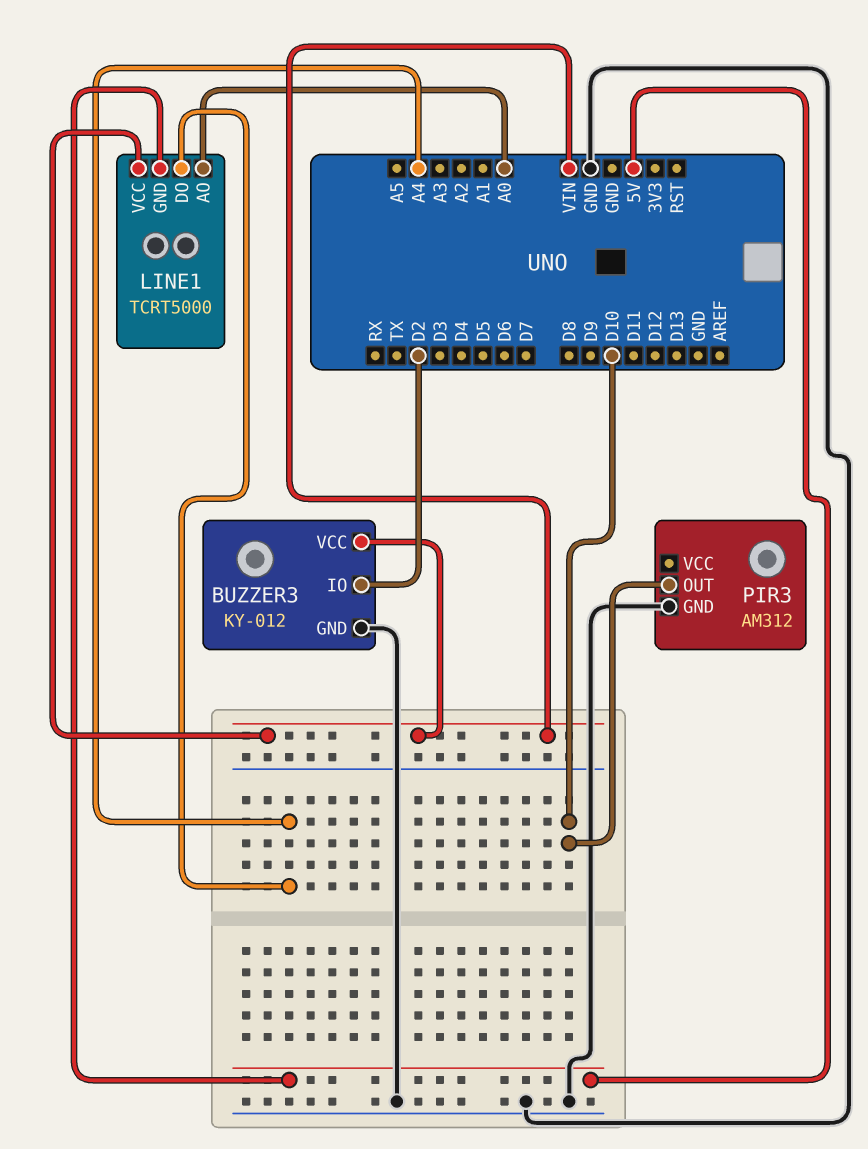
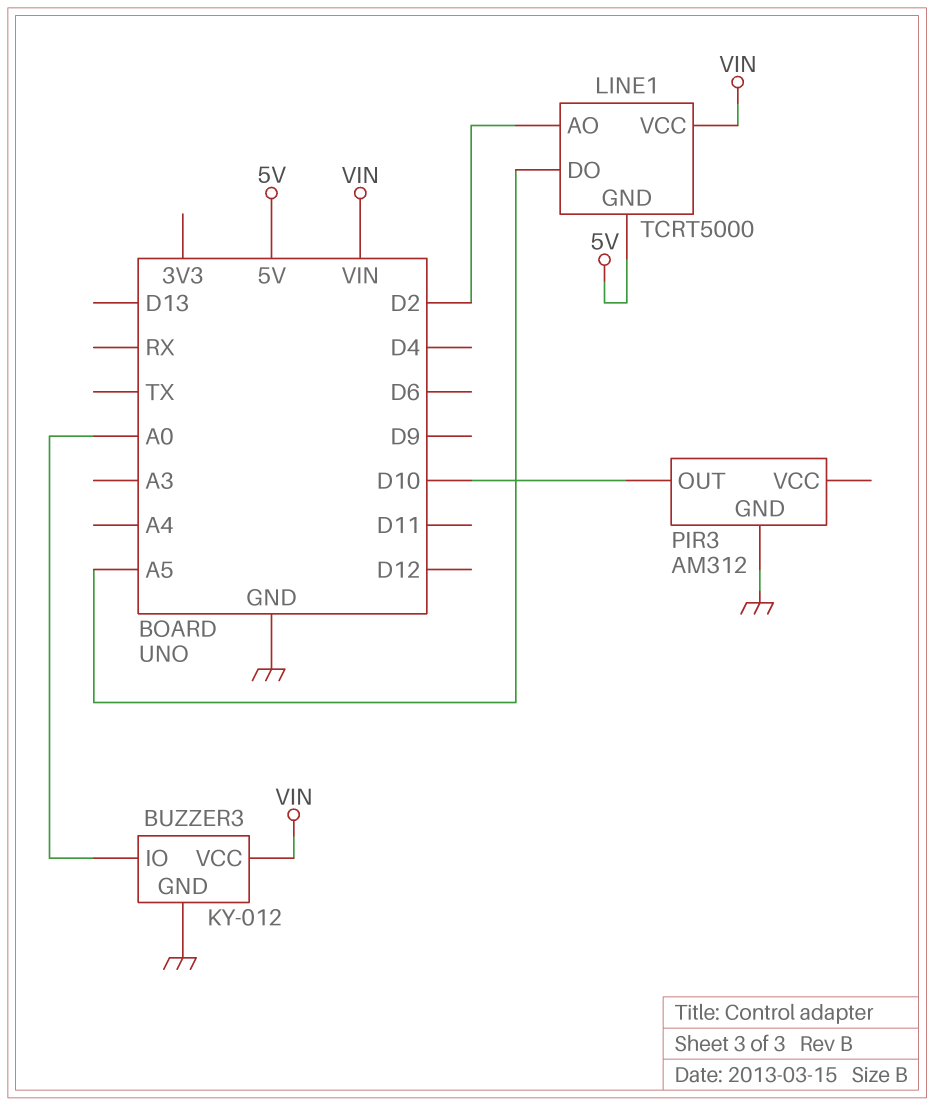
BUZZER3 pin IO: D2 -> A0
LINE1 pin AO: A0 -> D2
LINE1 pin DO: A4 -> A5

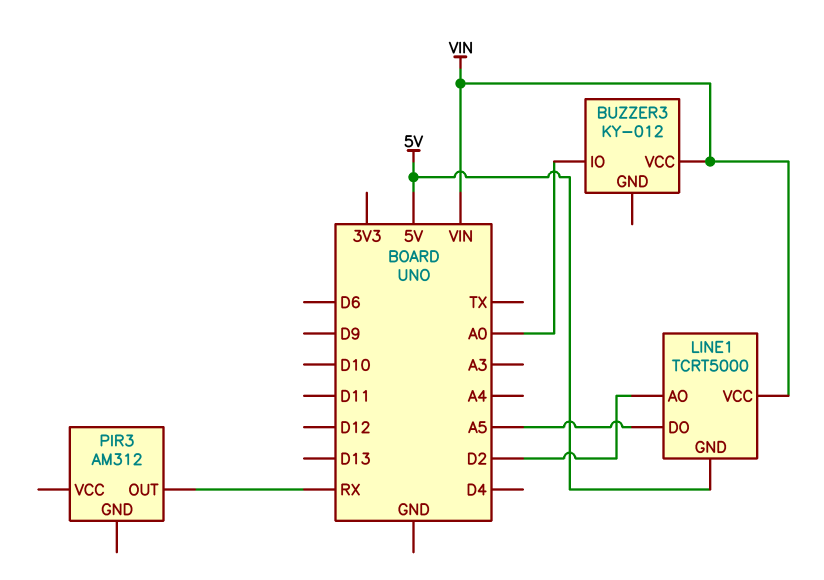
BUZZER3 pin GND: GND -> none
PIR3 pin GND: GND -> none
PIR3 pin OUT: D10 -> RX

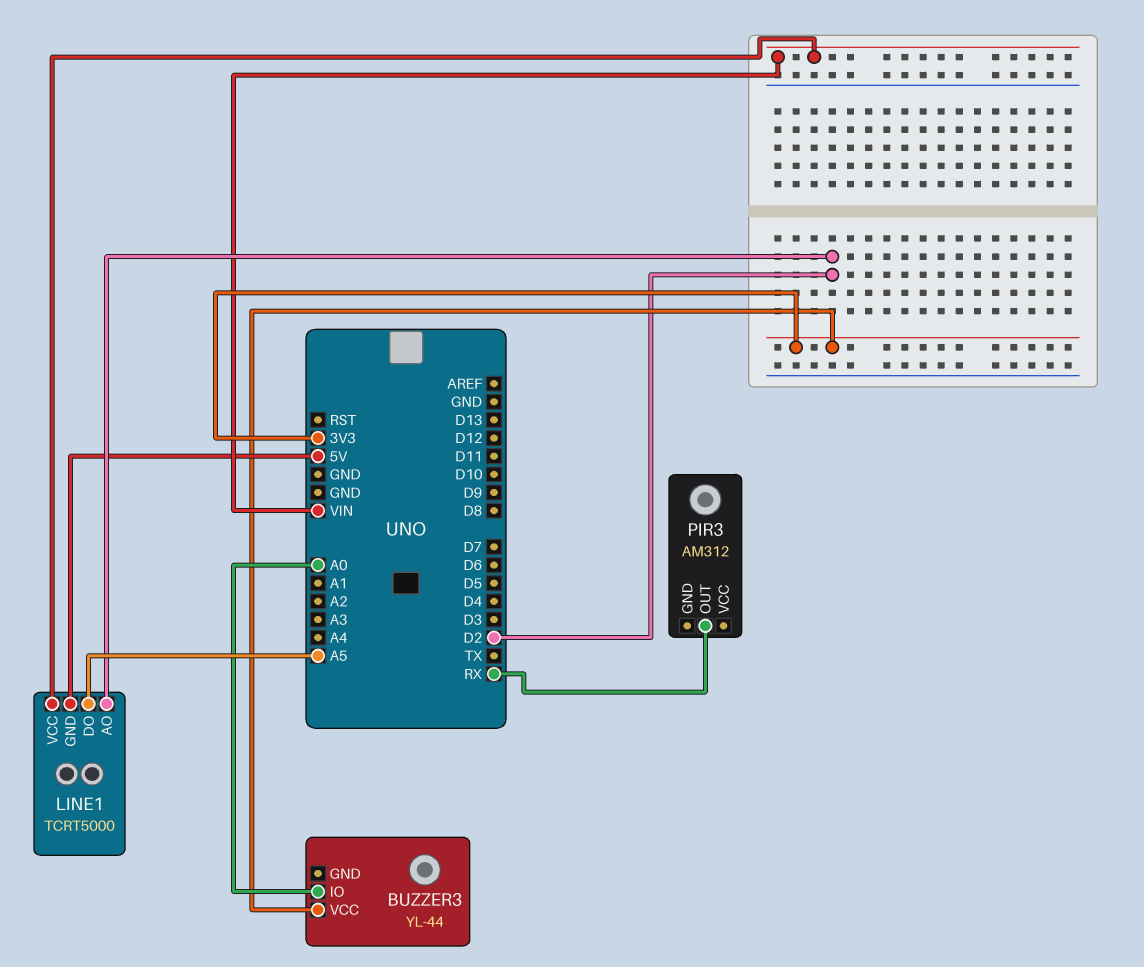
BUZZER3: KY-012 -> YL-44
BUZZER3 pin VCC: VIN -> 3V3

